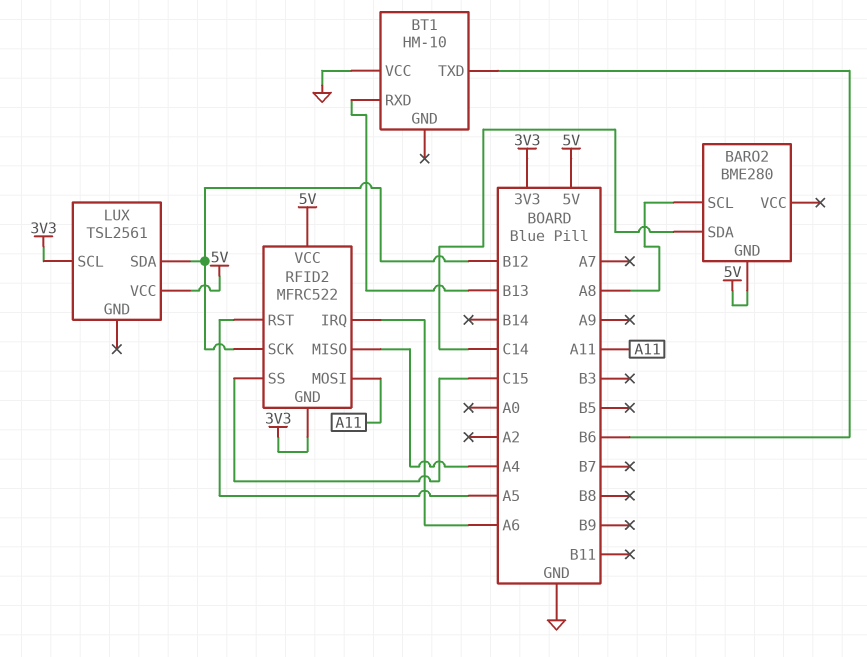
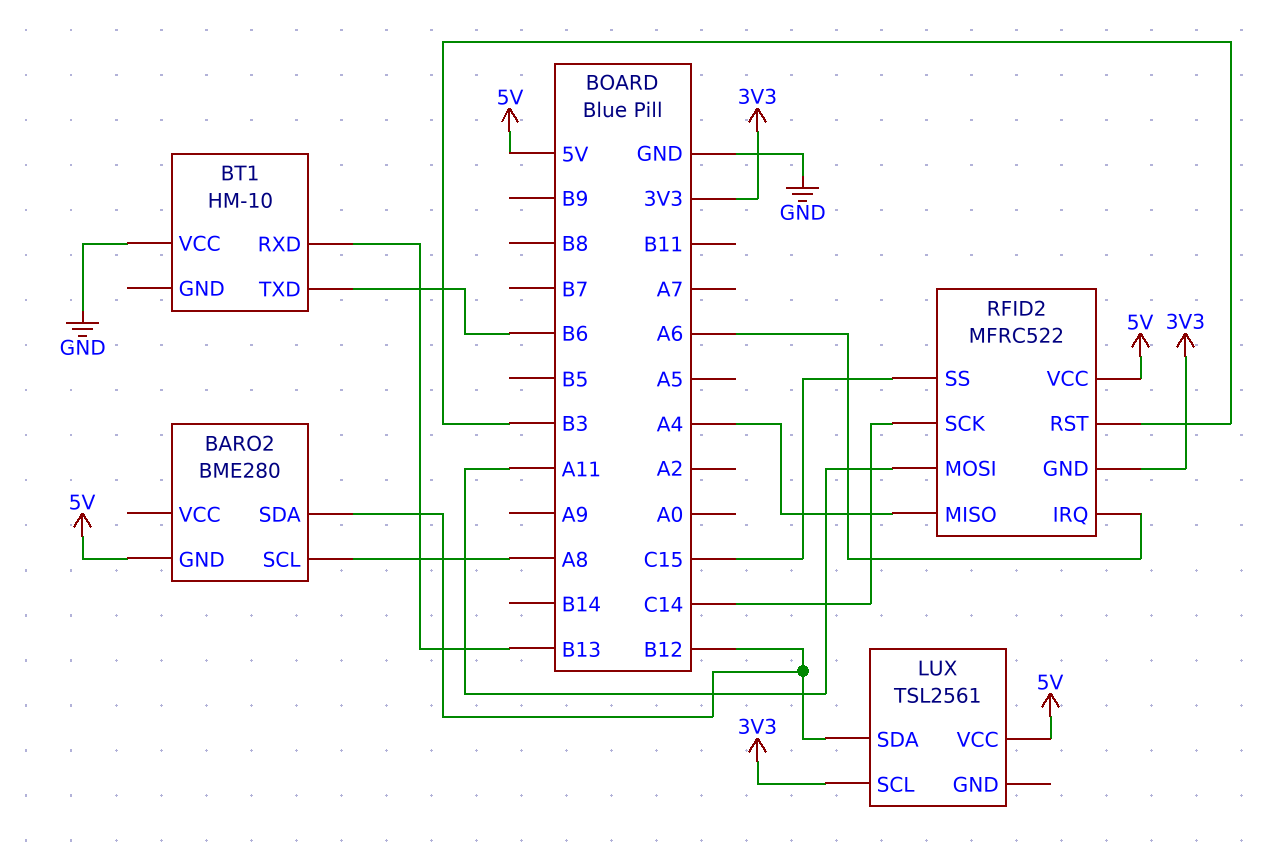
BARO2 pin SDA: C14 -> B12
RFID2 pin RST: A5 -> B3
RFID2 pin SCK: B12 -> C14

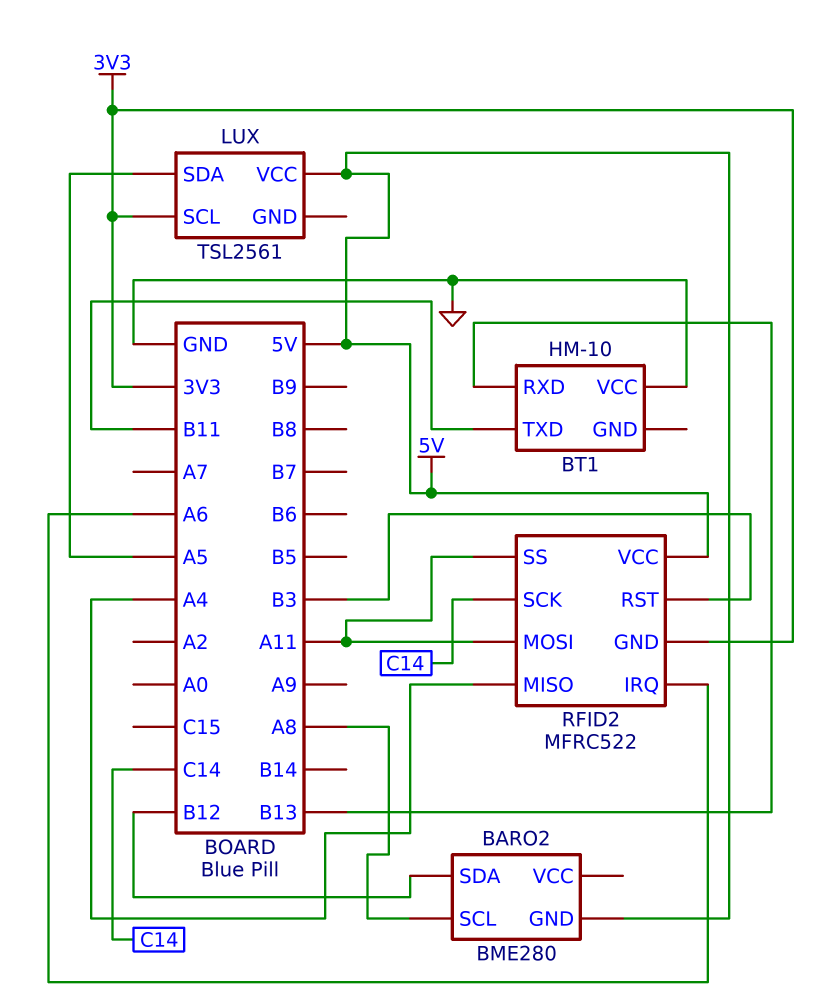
BT1 pin TXD: B6 -> B11
LUX pin SDA: B12 -> A5
RFID2 pin SS: C15 -> A11

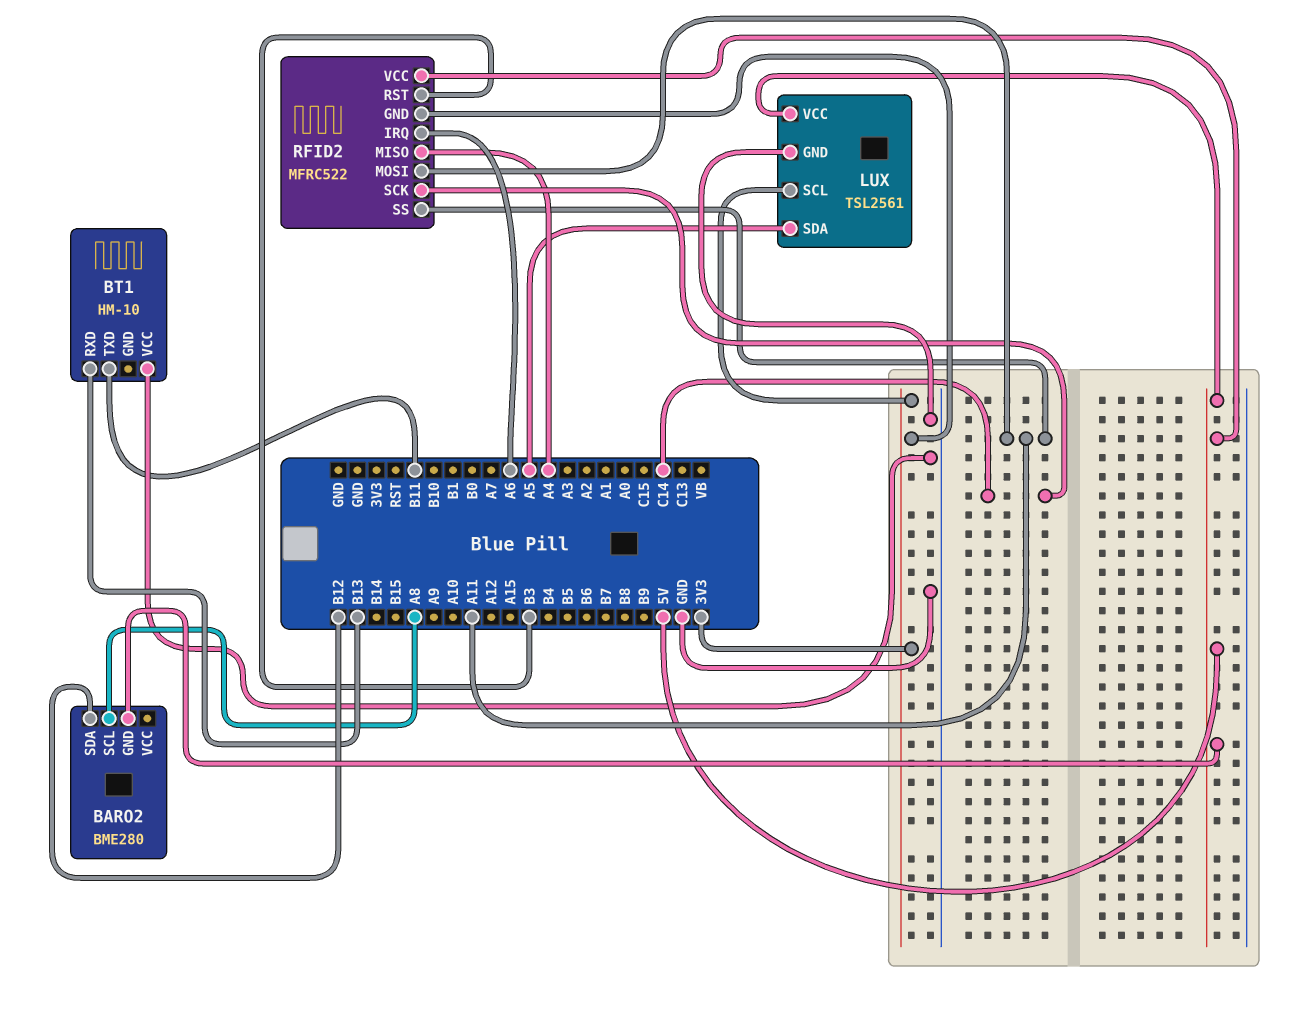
LUX pin GND: none -> GND

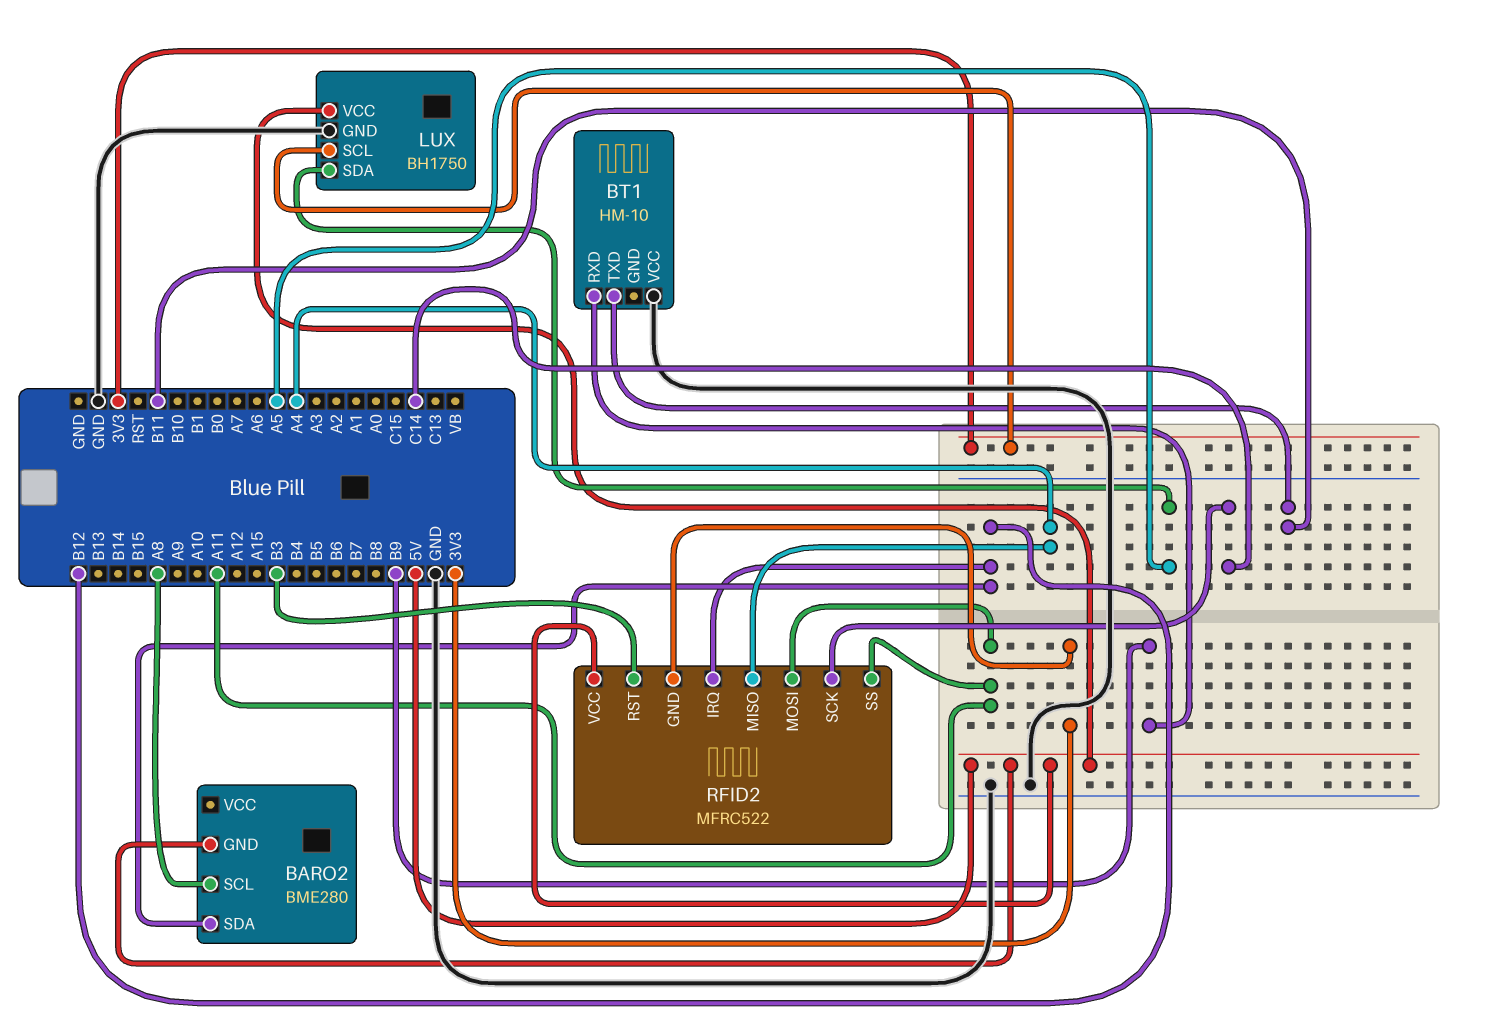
BT1 pin RXD: B13 -> B9
LUX: TSL2561 -> BH1750
RFID2 pin IRQ: A6 -> B12

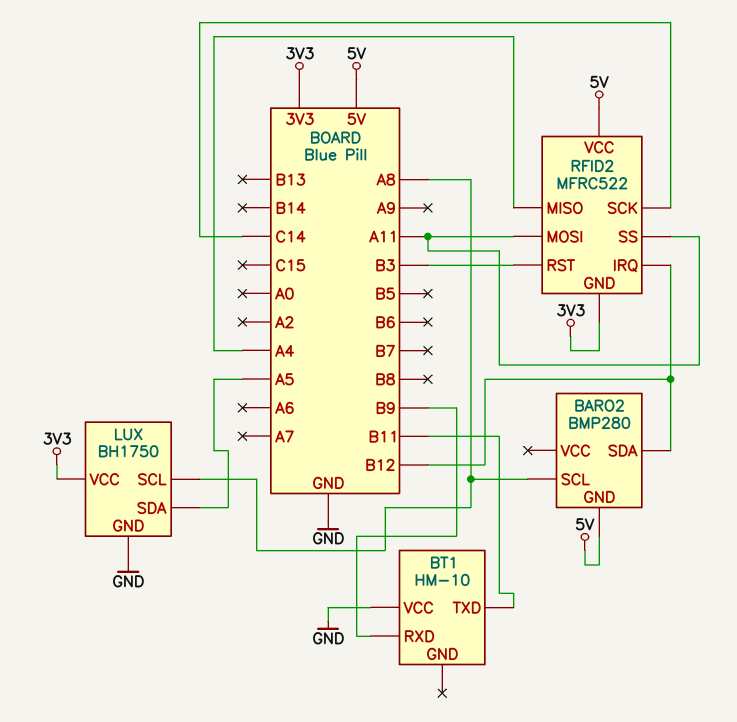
BARO2: BME280 -> BMP280
LUX pin SCL: 3V3 -> A8
LUX pin VCC: 5V -> 3V3

